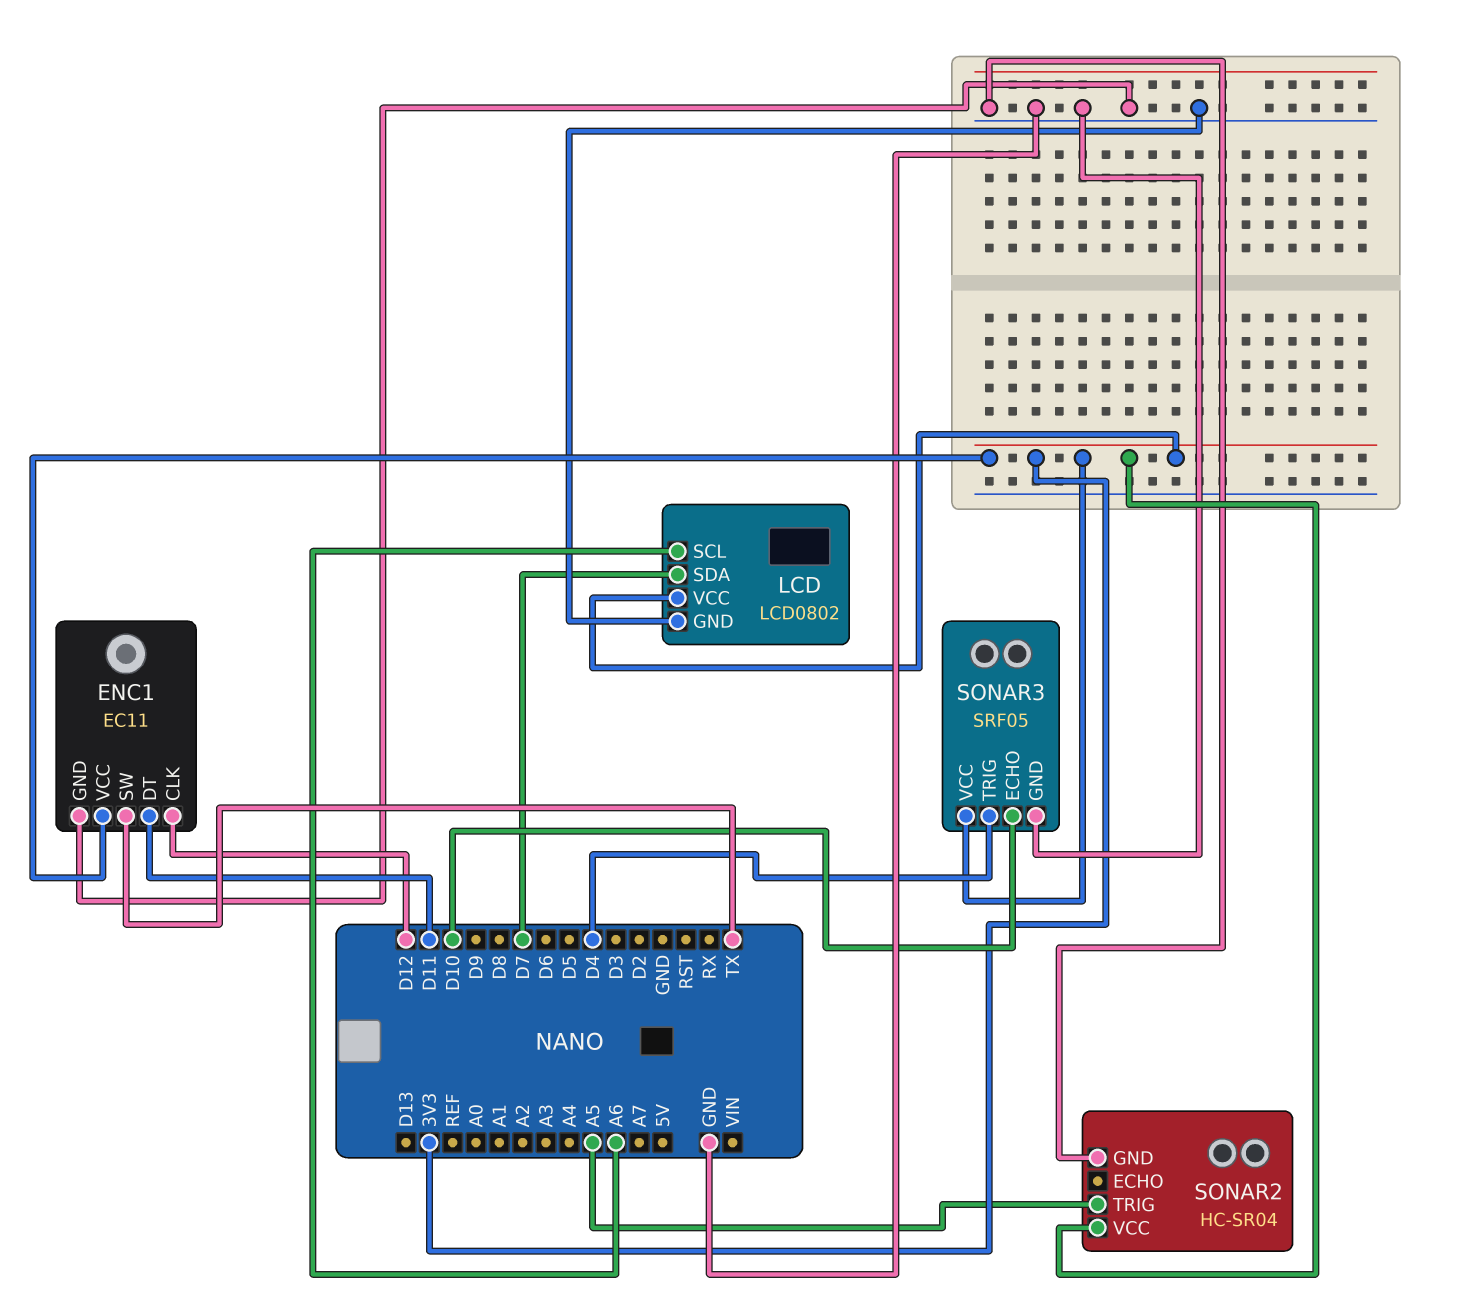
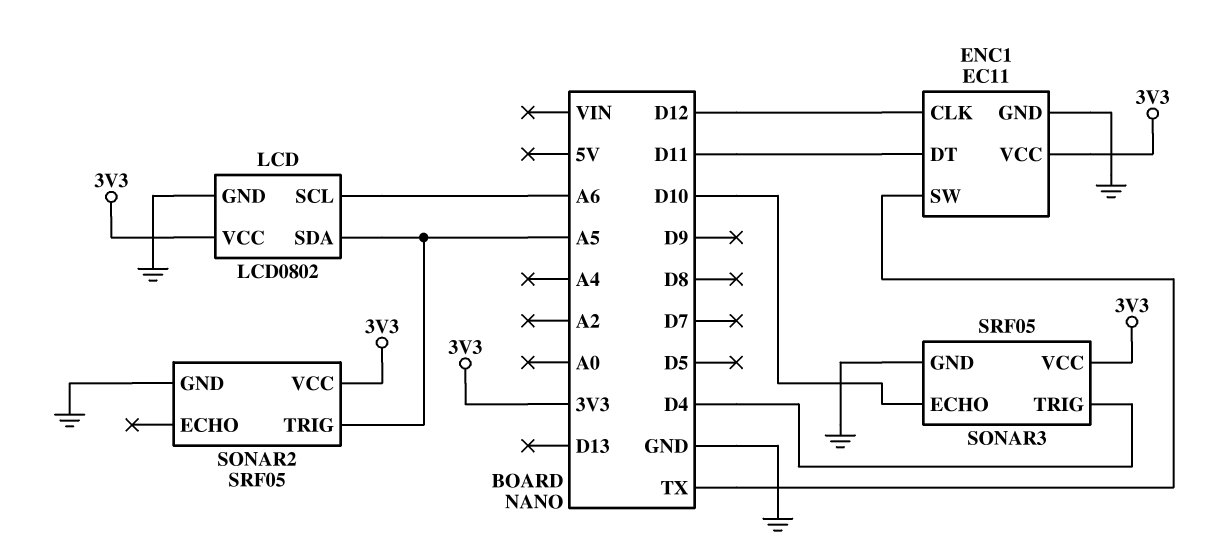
LCD pin SDA: D7 -> A5
SONAR2: HC-SR04 -> SRF05

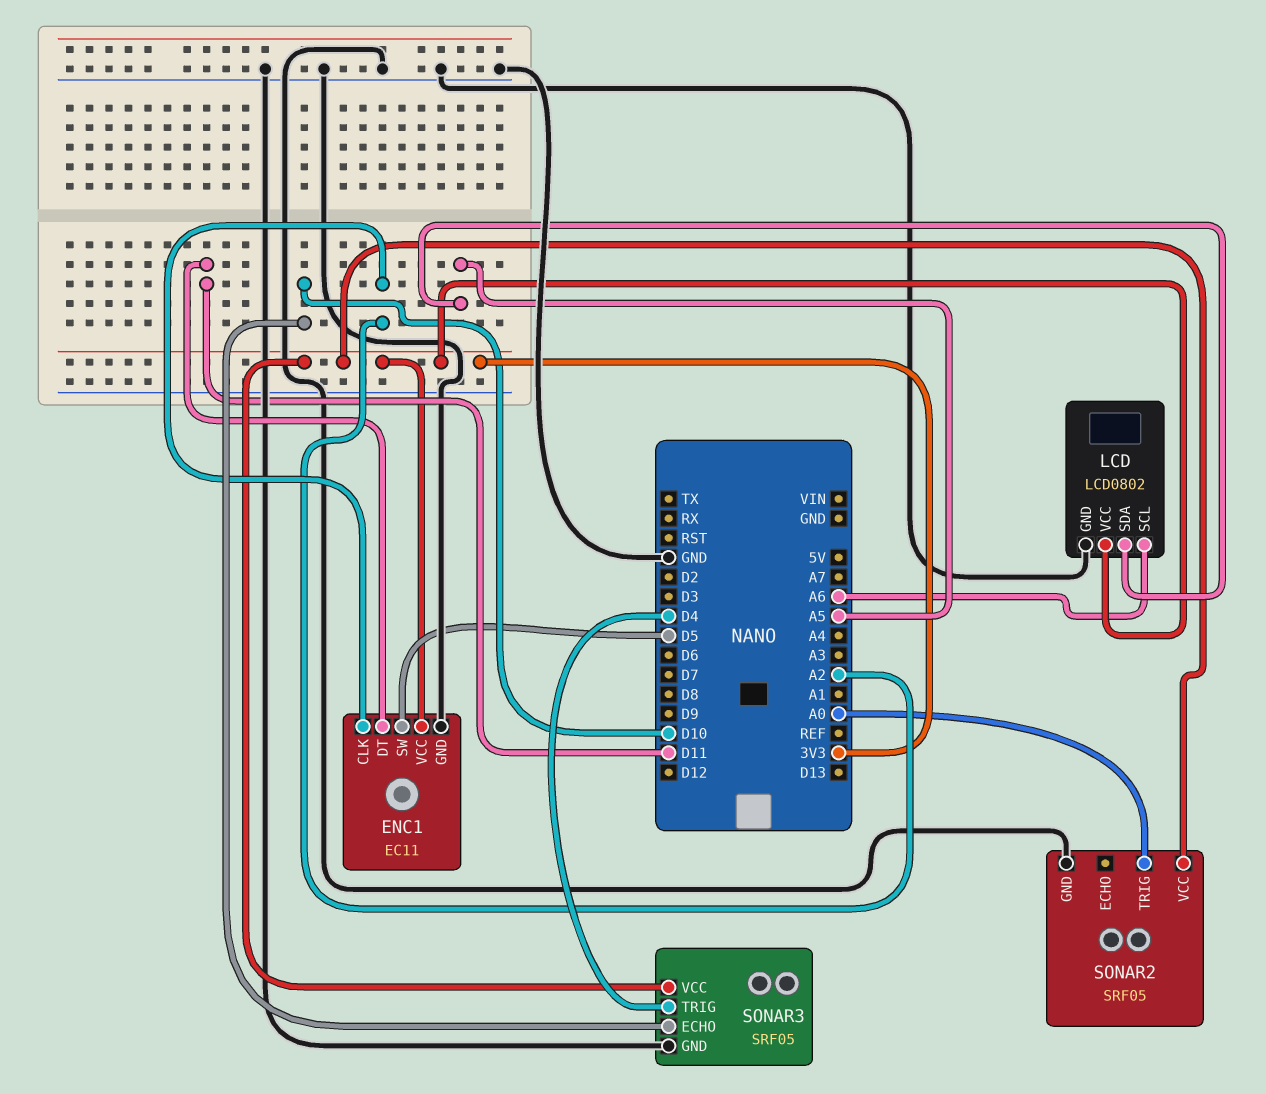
ENC1 pin CLK: D12 -> A2
ENC1 pin SW: TX -> D5
SONAR2 pin TRIG: A5 -> A0

